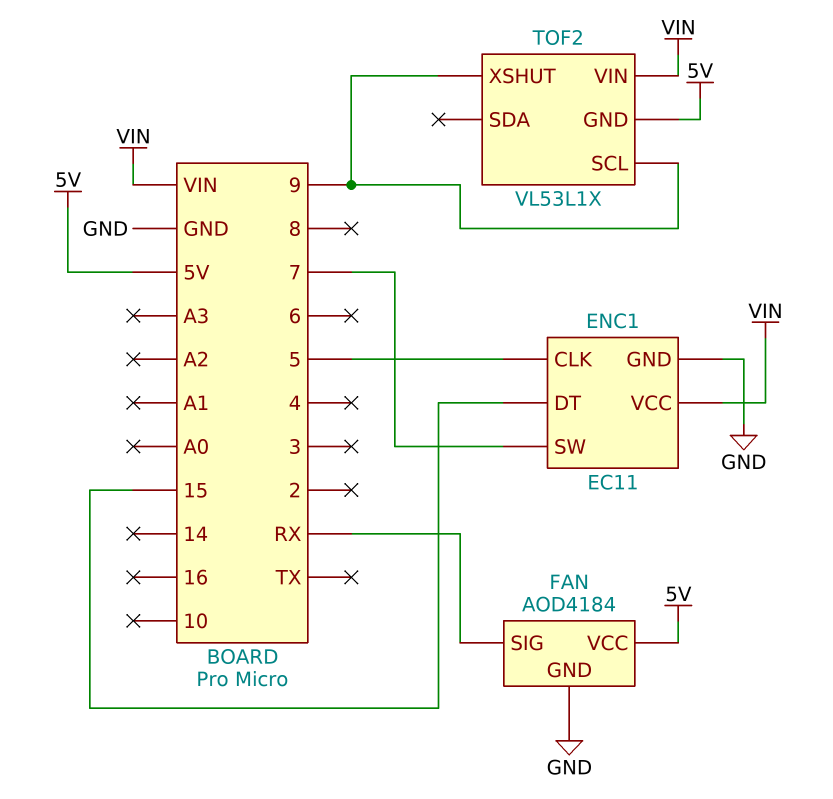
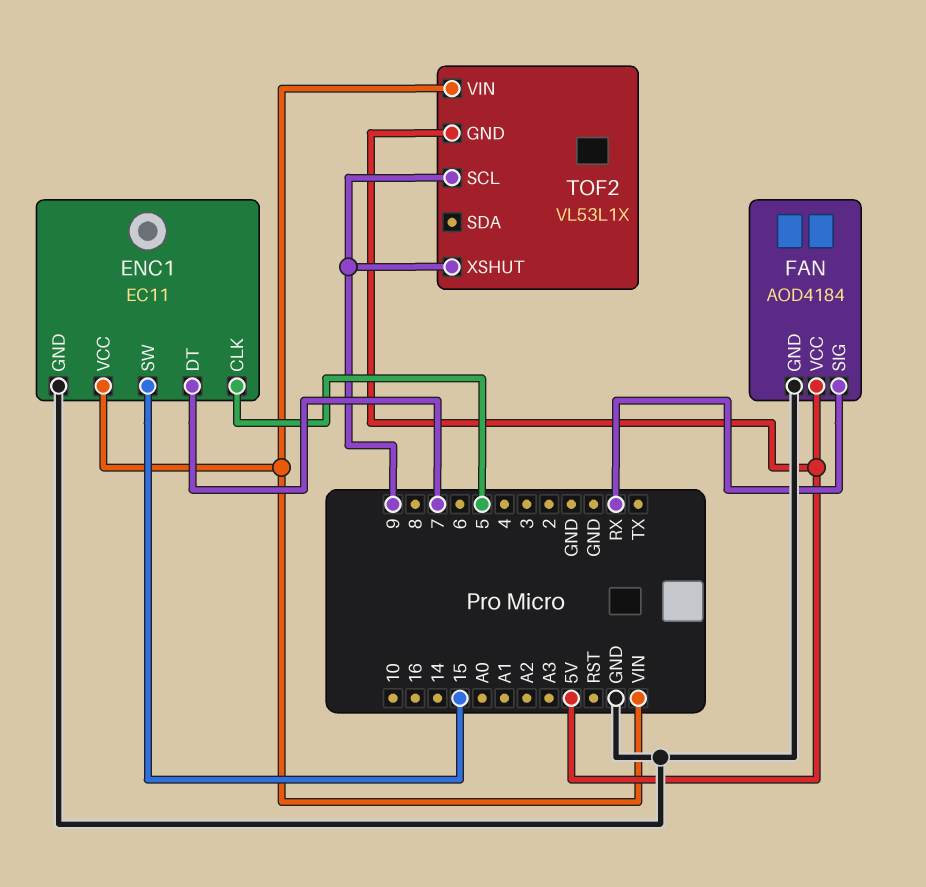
ENC1 pin DT: 15 -> 7
ENC1 pin SW: 7 -> 15

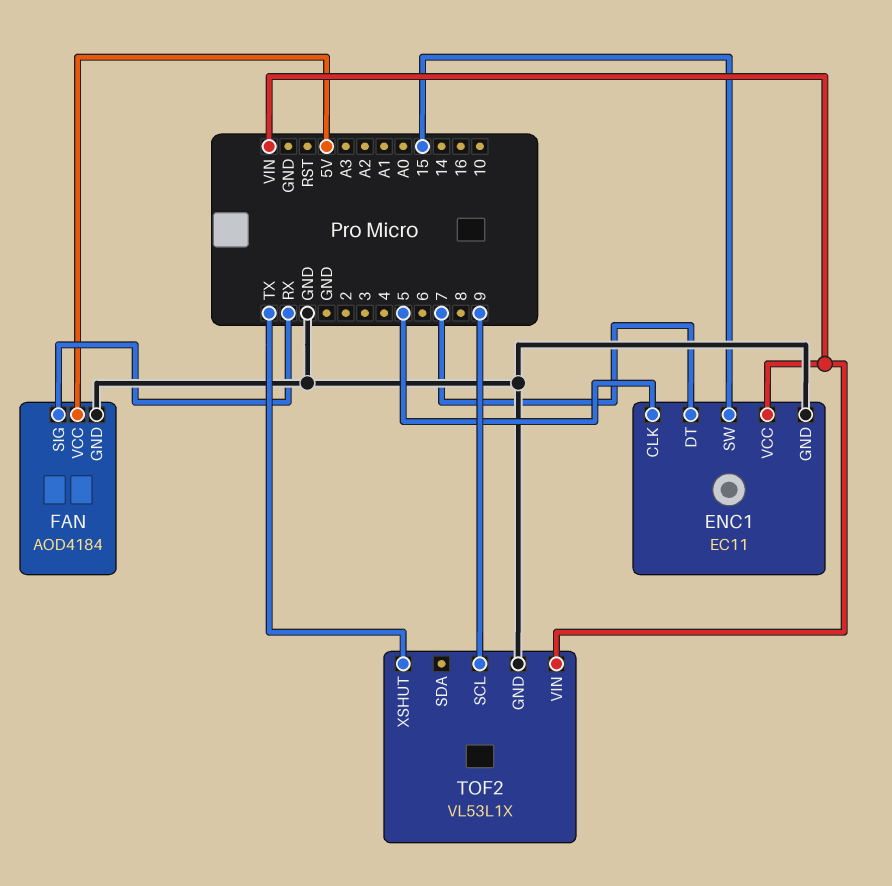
TOF2 pin GND: 5V -> GND
TOF2 pin XSHUT: 9 -> TX

